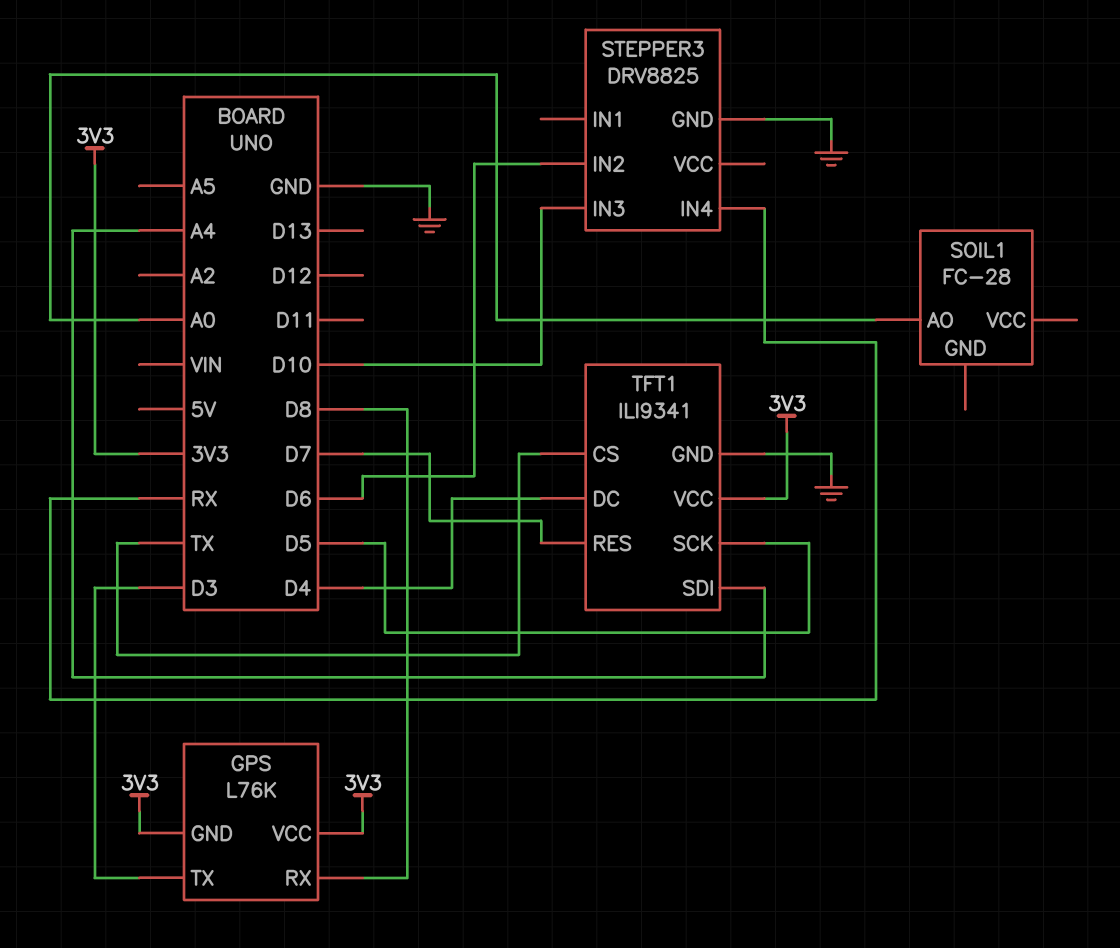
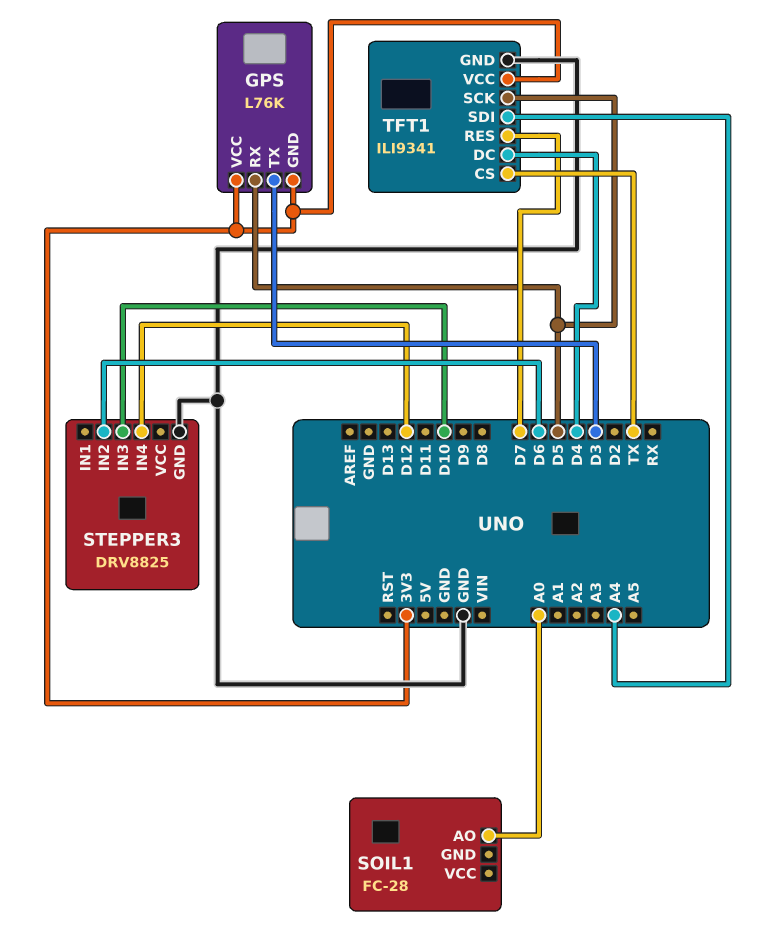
GPS pin RX: D8 -> D5
STEPPER3 pin IN4: RX -> D12

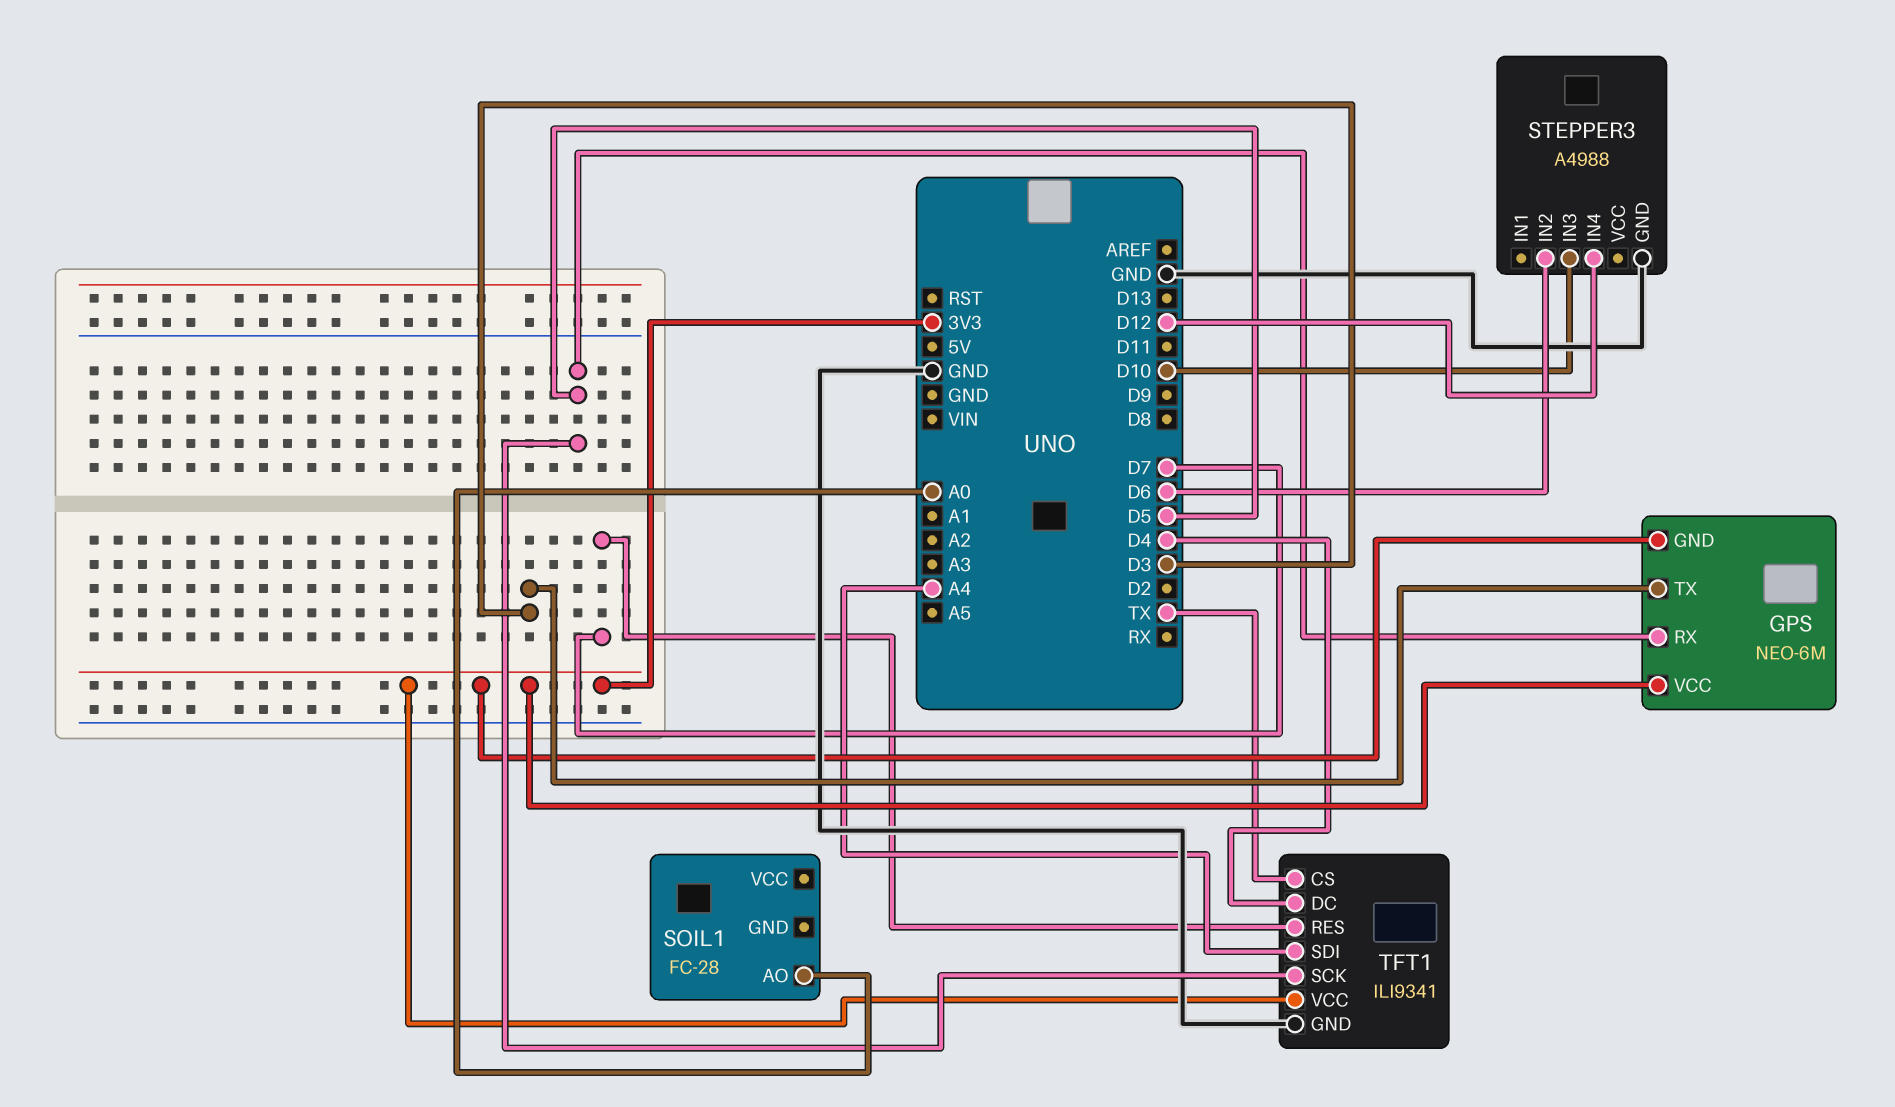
GPS: L76K -> NEO-6M
STEPPER3: DRV8825 -> A4988

